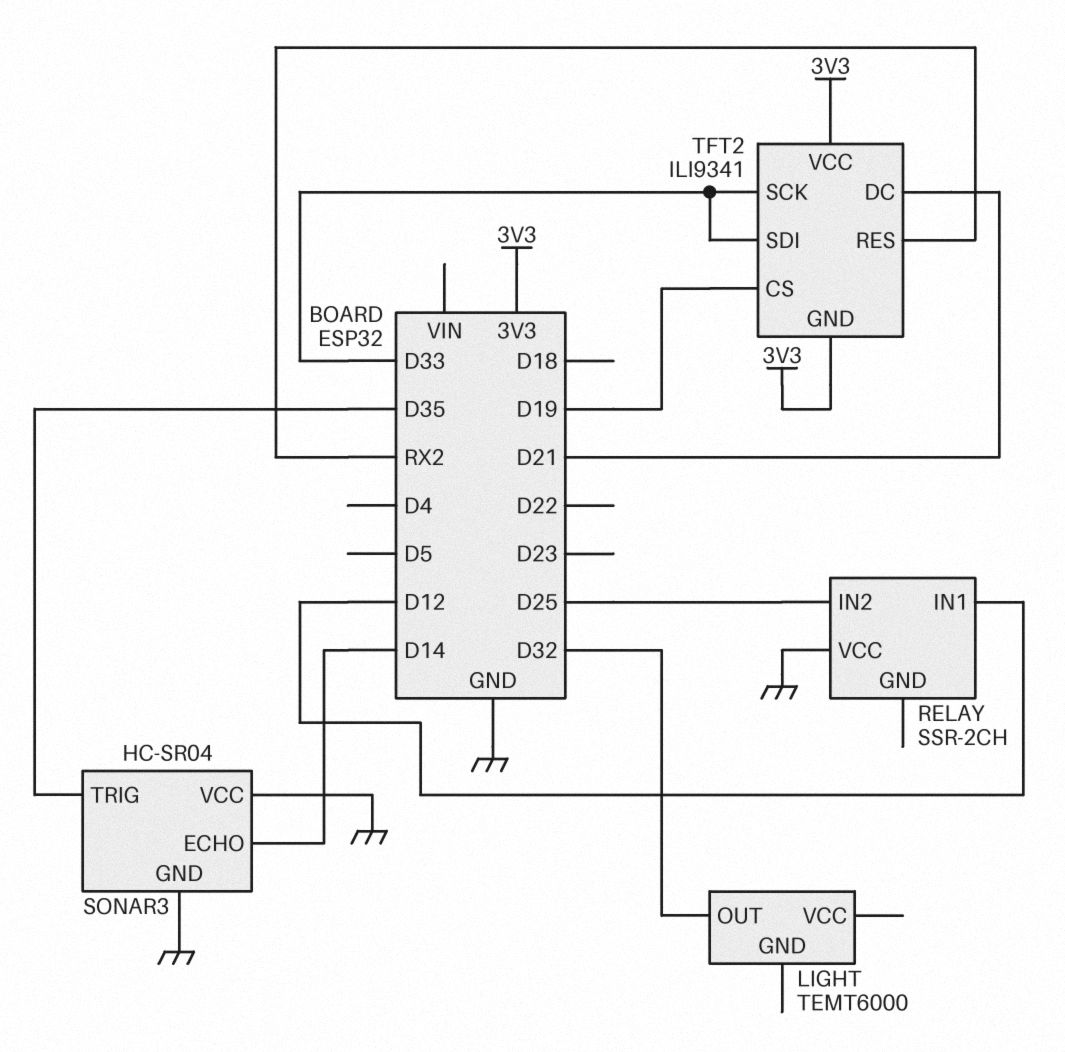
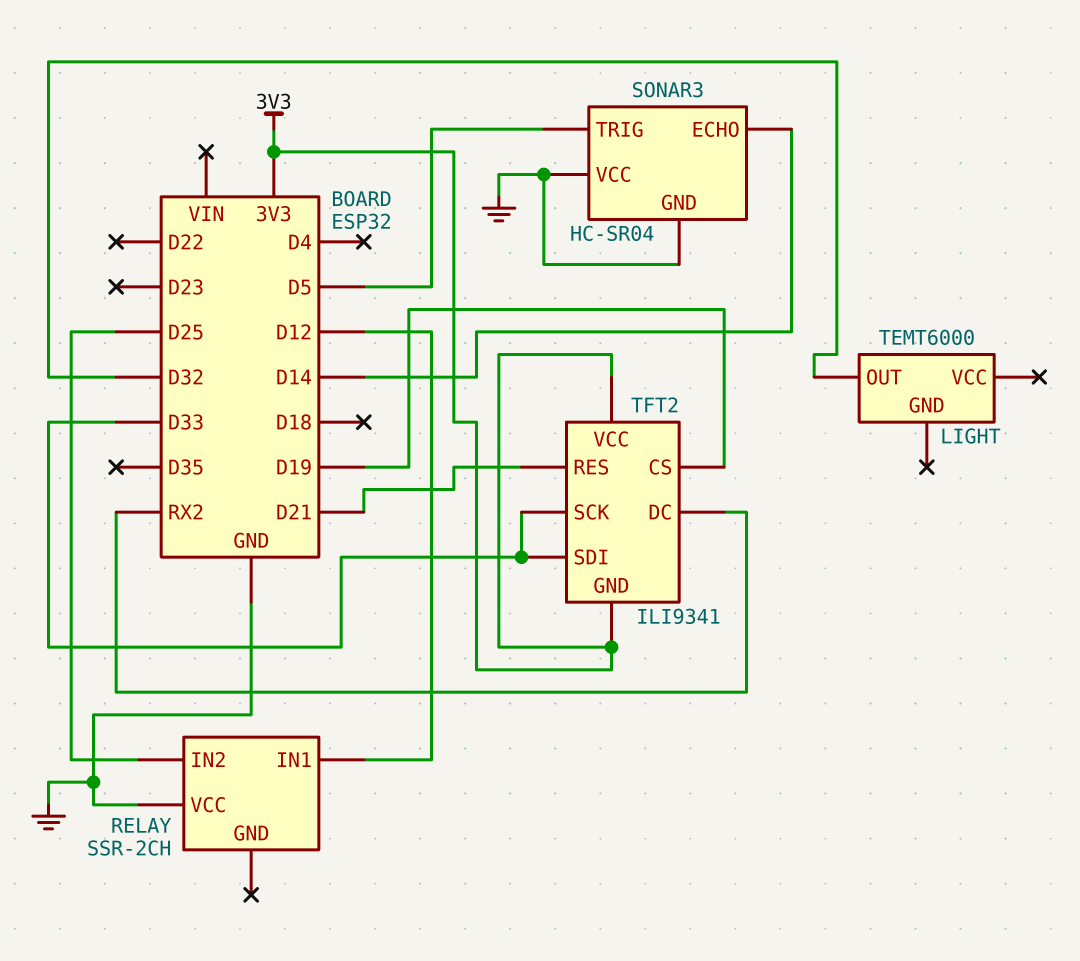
SONAR3 pin TRIG: D35 -> D5
TFT2 pin DC: D21 -> RX2
TFT2 pin RES: RX2 -> D21

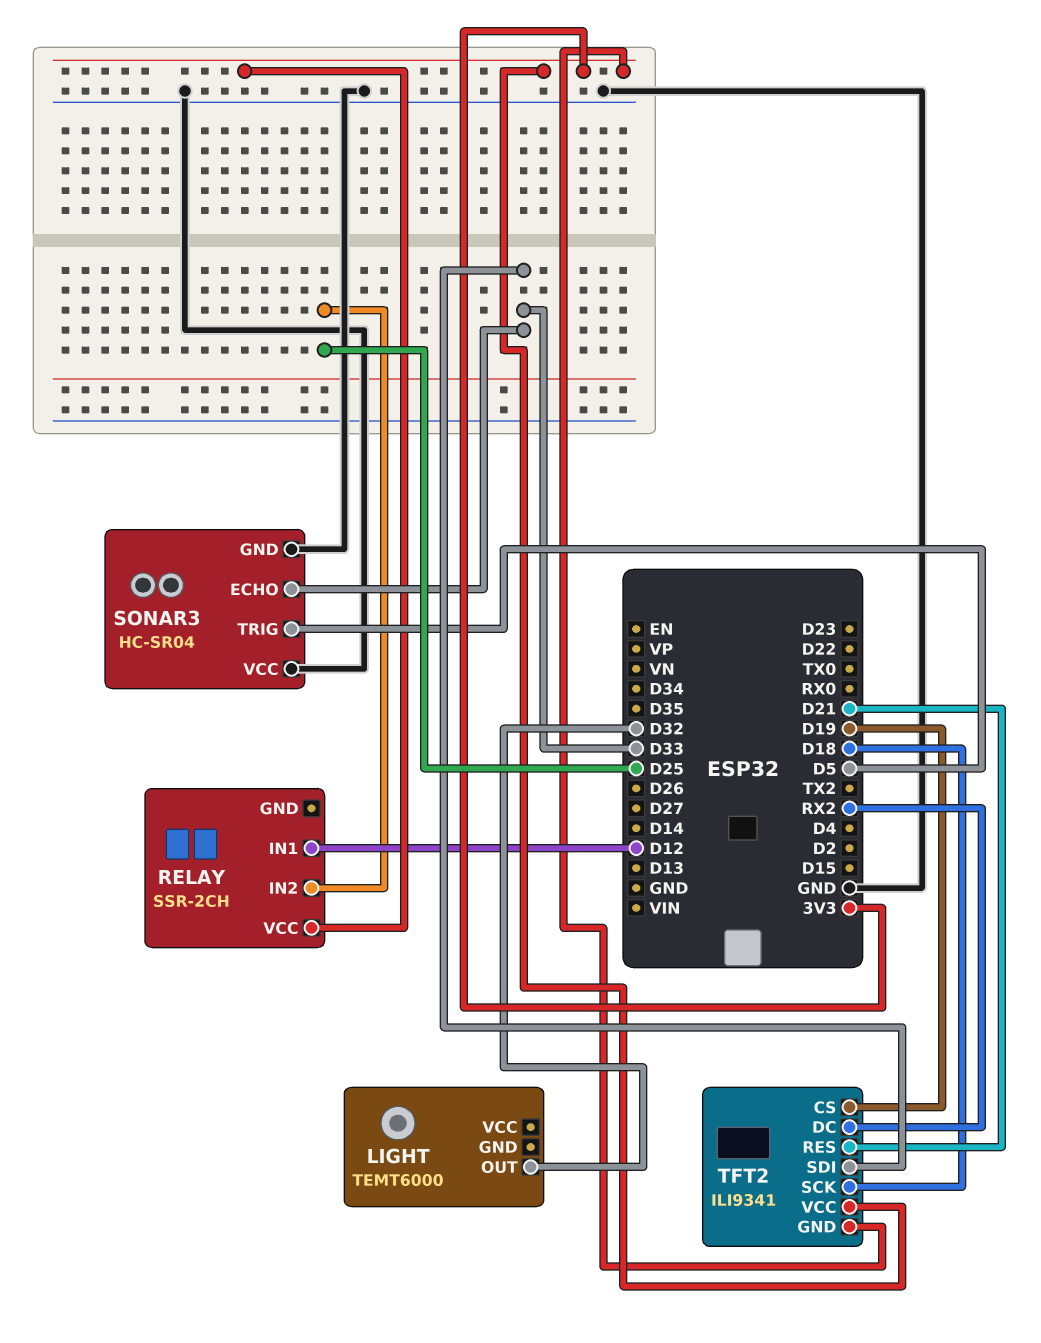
RELAY pin VCC: GND -> 3V3
SONAR3 pin ECHO: D14 -> D33
TFT2 pin SCK: D33 -> D18

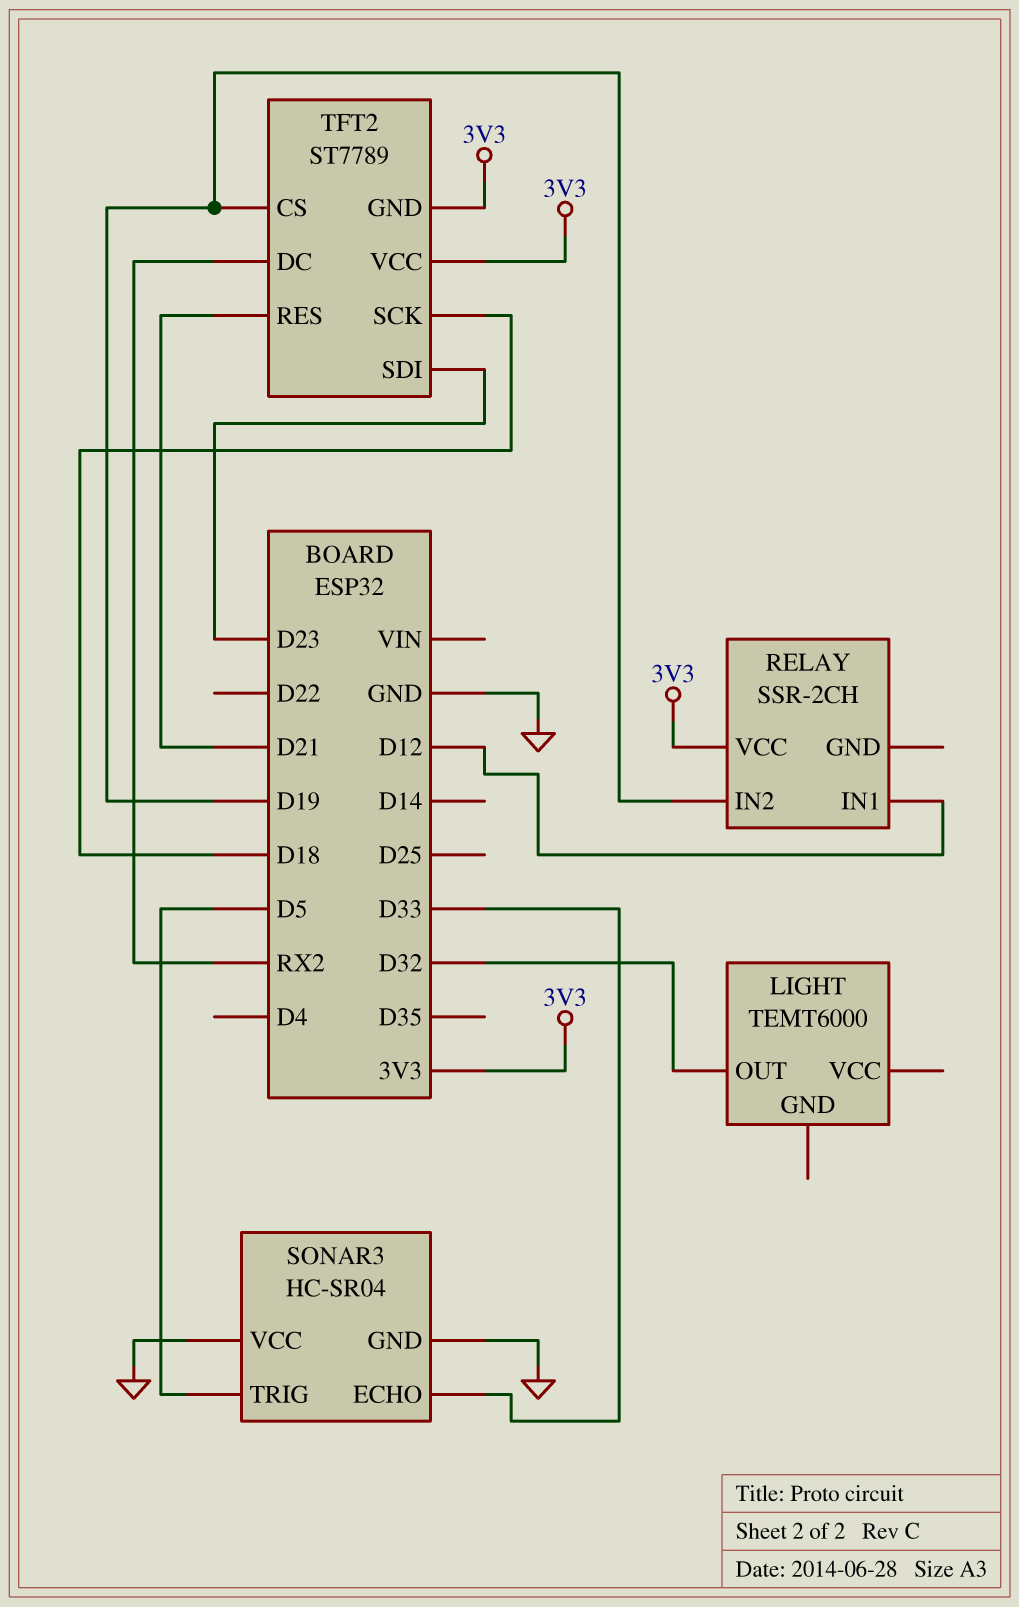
RELAY pin IN2: D25 -> D19
TFT2: ILI9341 -> ST7789
TFT2 pin SDI: D33 -> D23

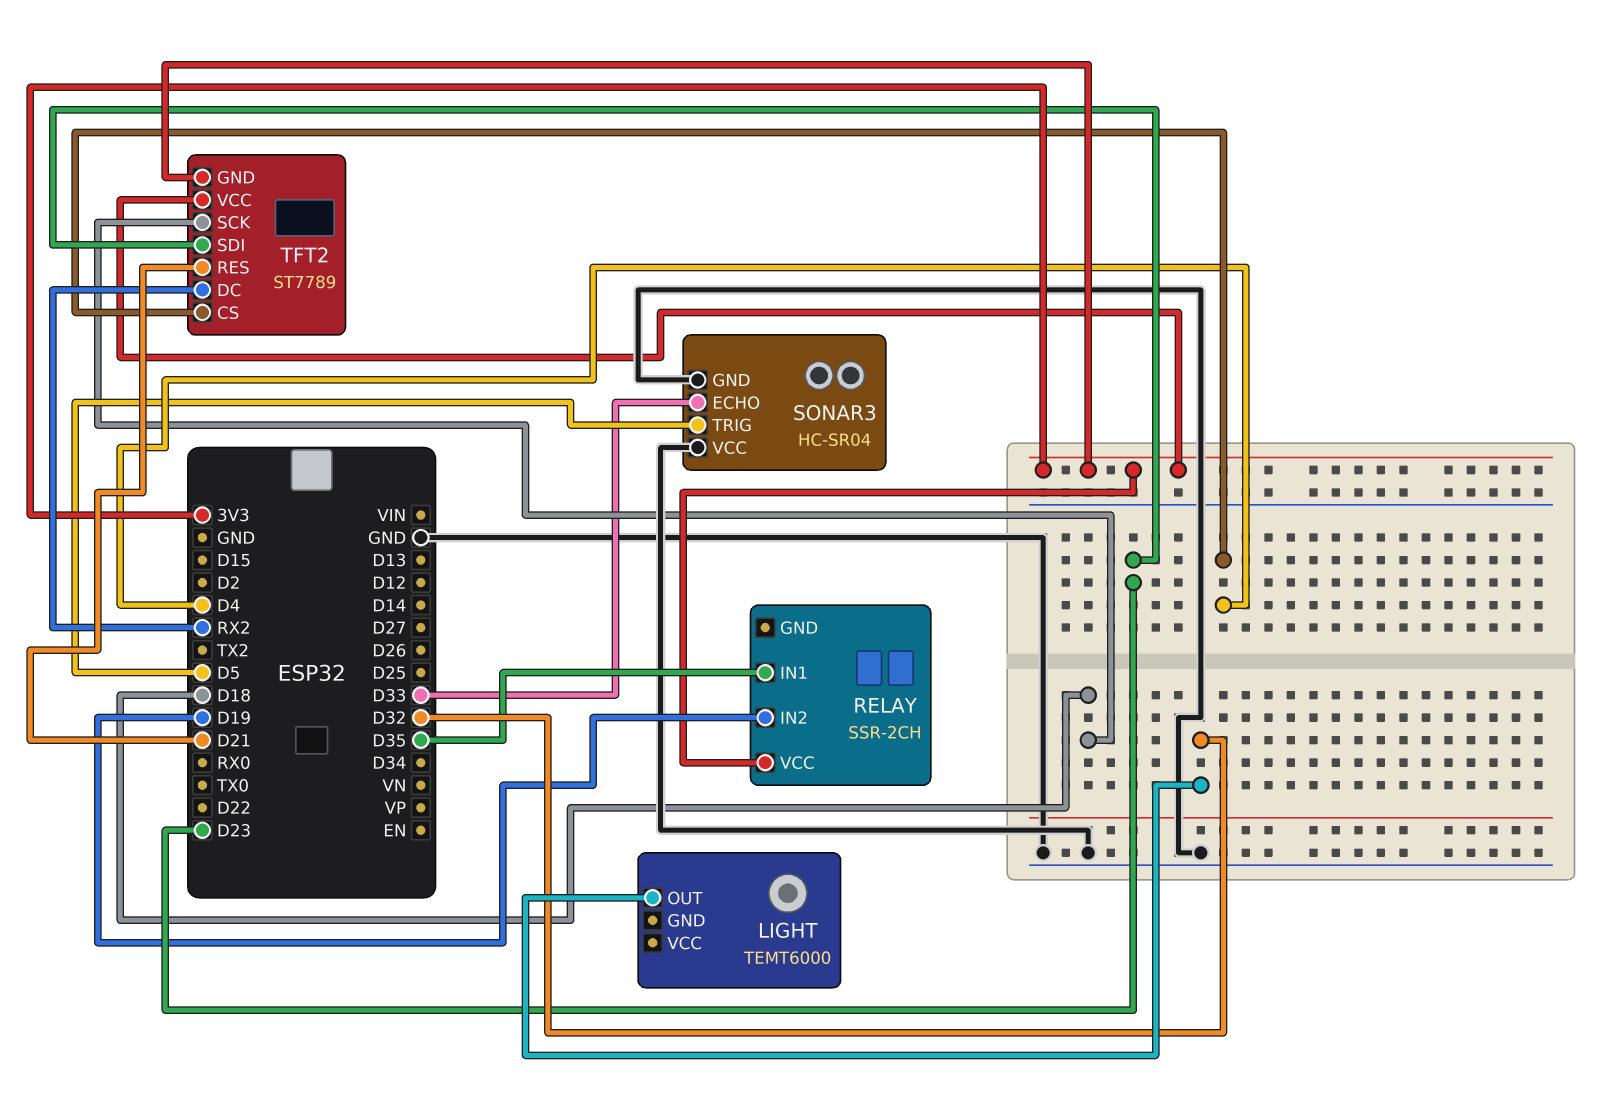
RELAY pin IN1: D12 -> D35
TFT2 pin CS: D19 -> D4

